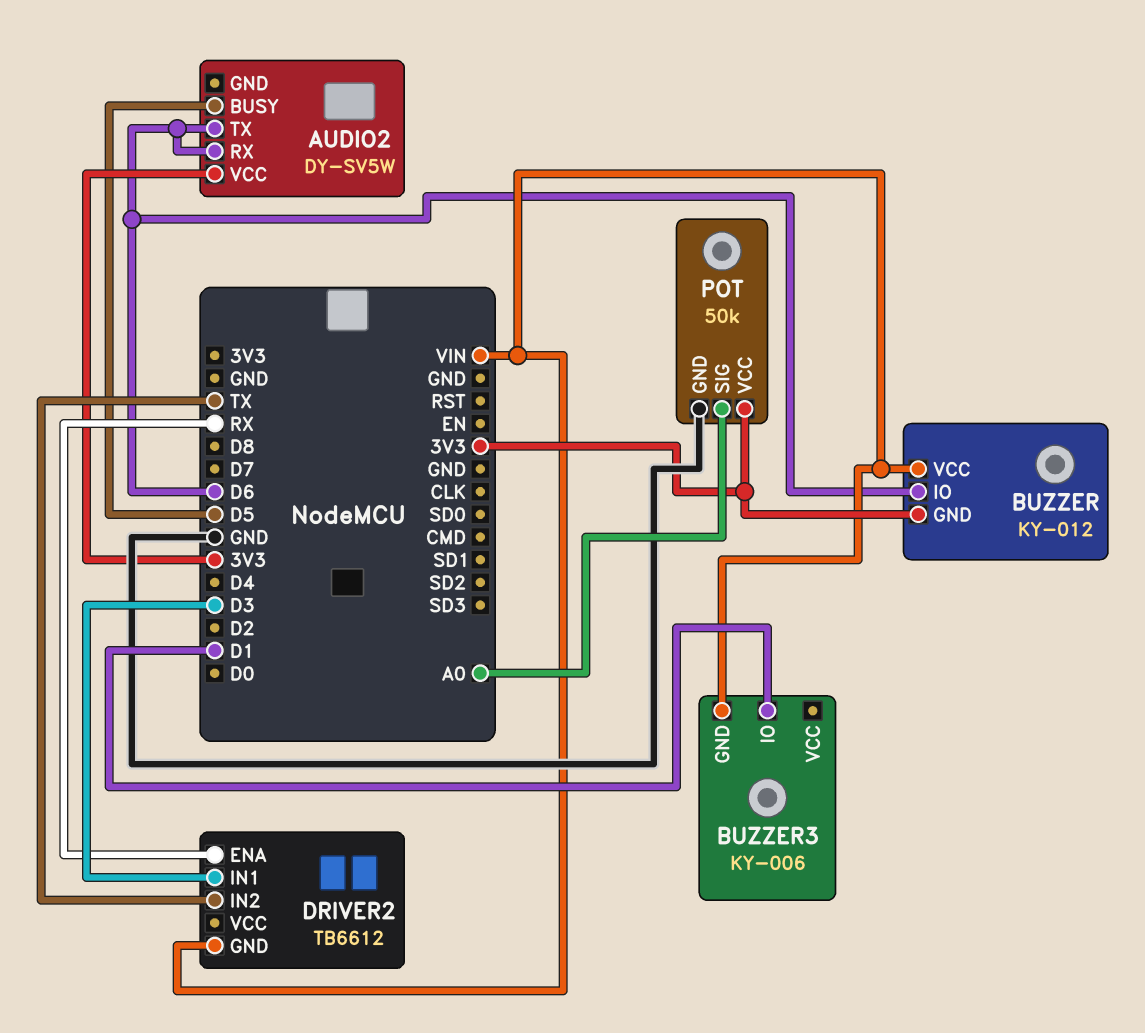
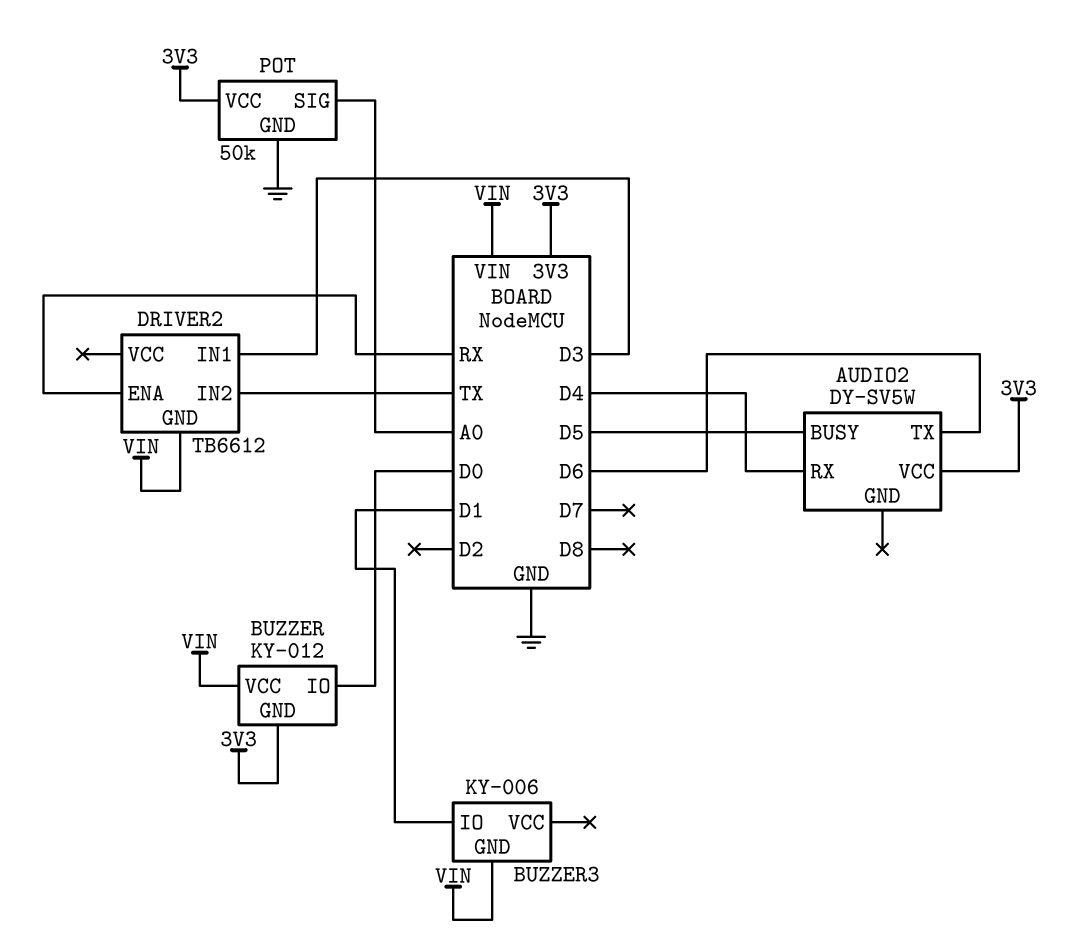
AUDIO2 pin RX: D6 -> D4
BUZZER pin IO: D6 -> D0

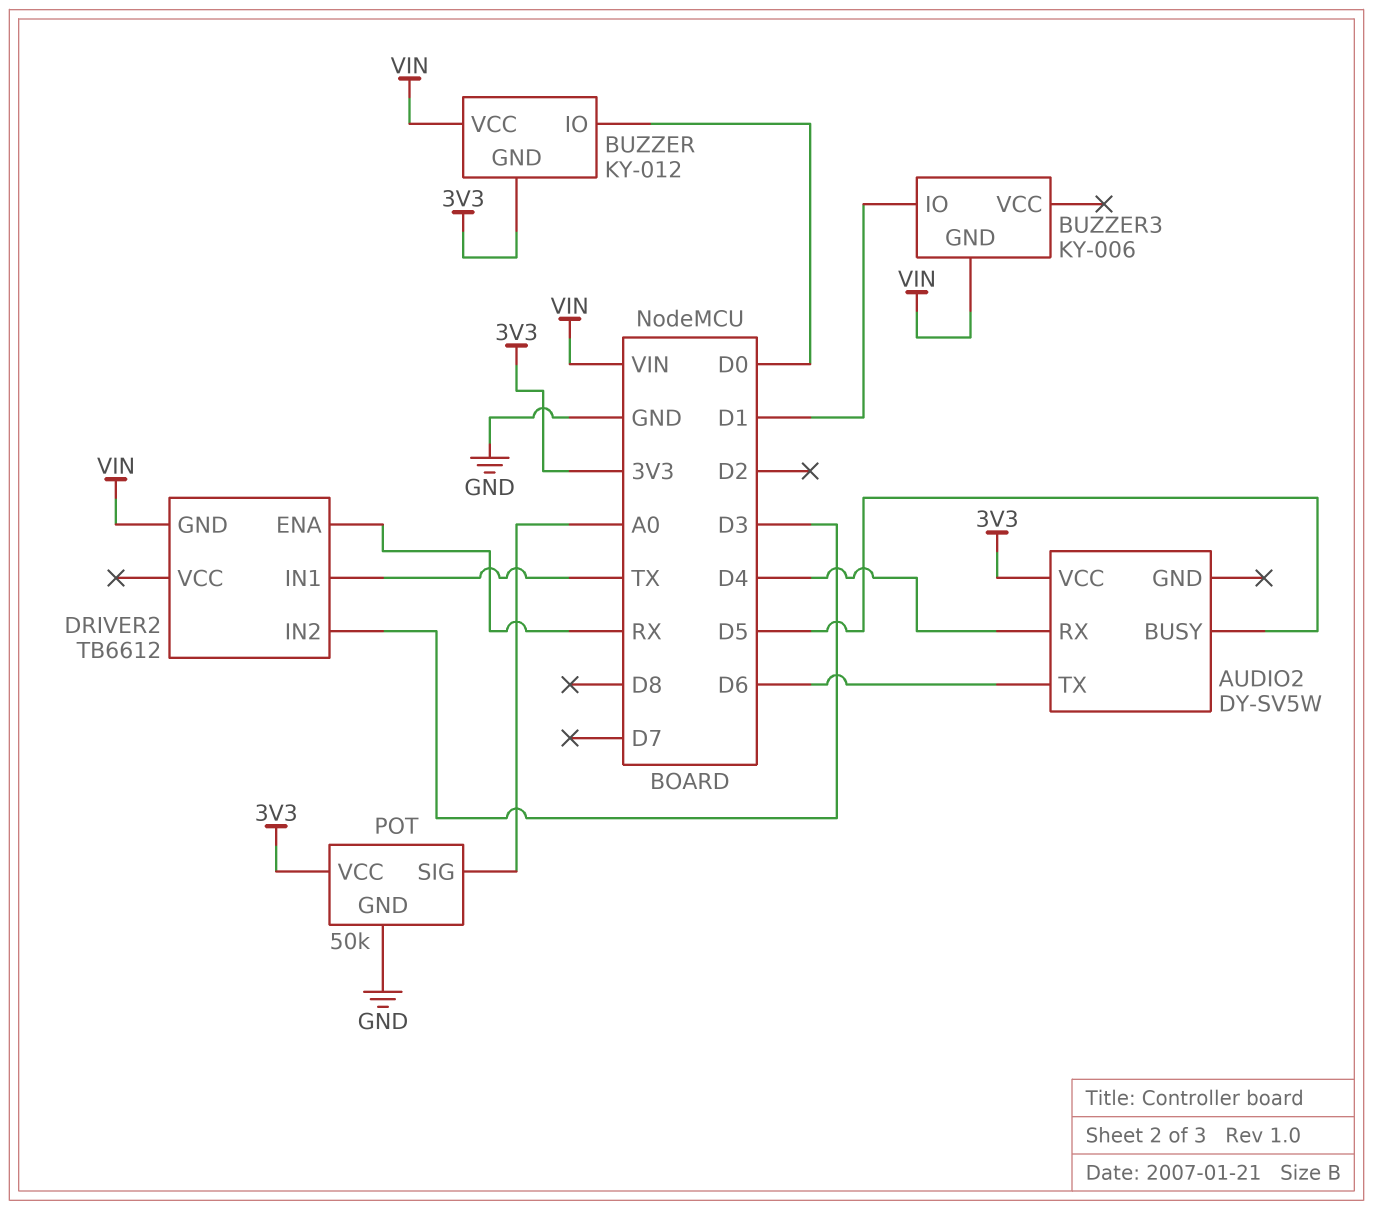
DRIVER2 pin IN1: D3 -> TX
DRIVER2 pin IN2: TX -> D3

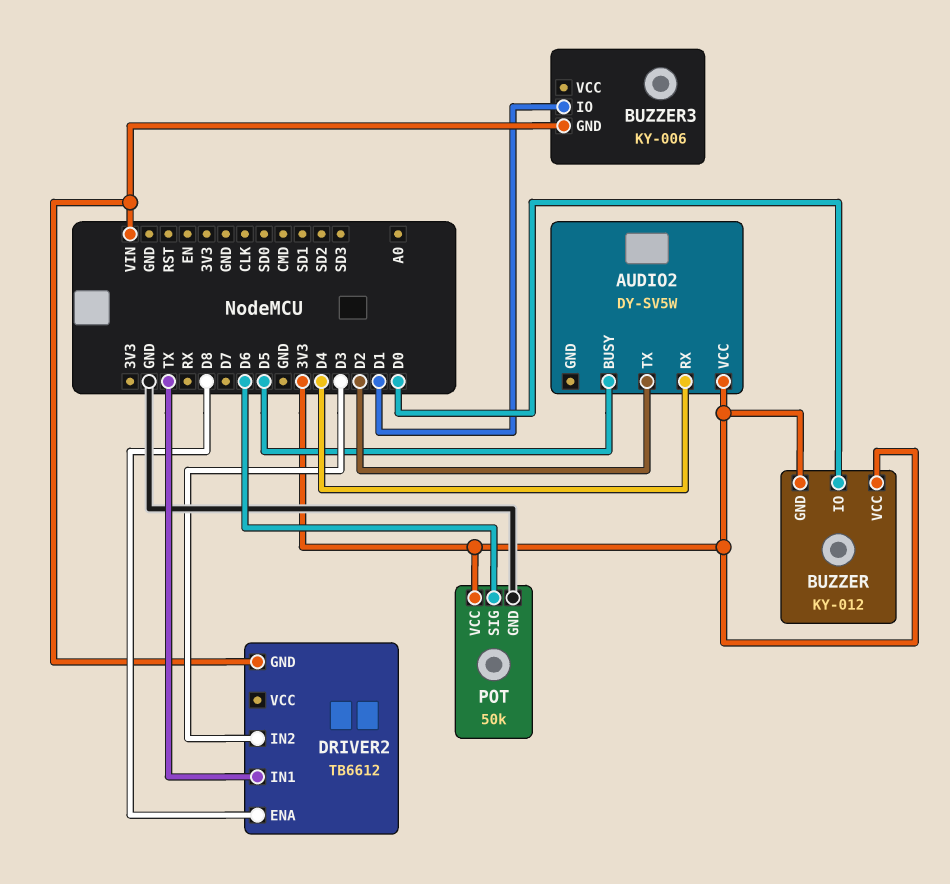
AUDIO2 pin TX: D6 -> D2
BUZZER pin VCC: VIN -> 3V3
DRIVER2 pin ENA: RX -> D8
POT pin SIG: A0 -> D6

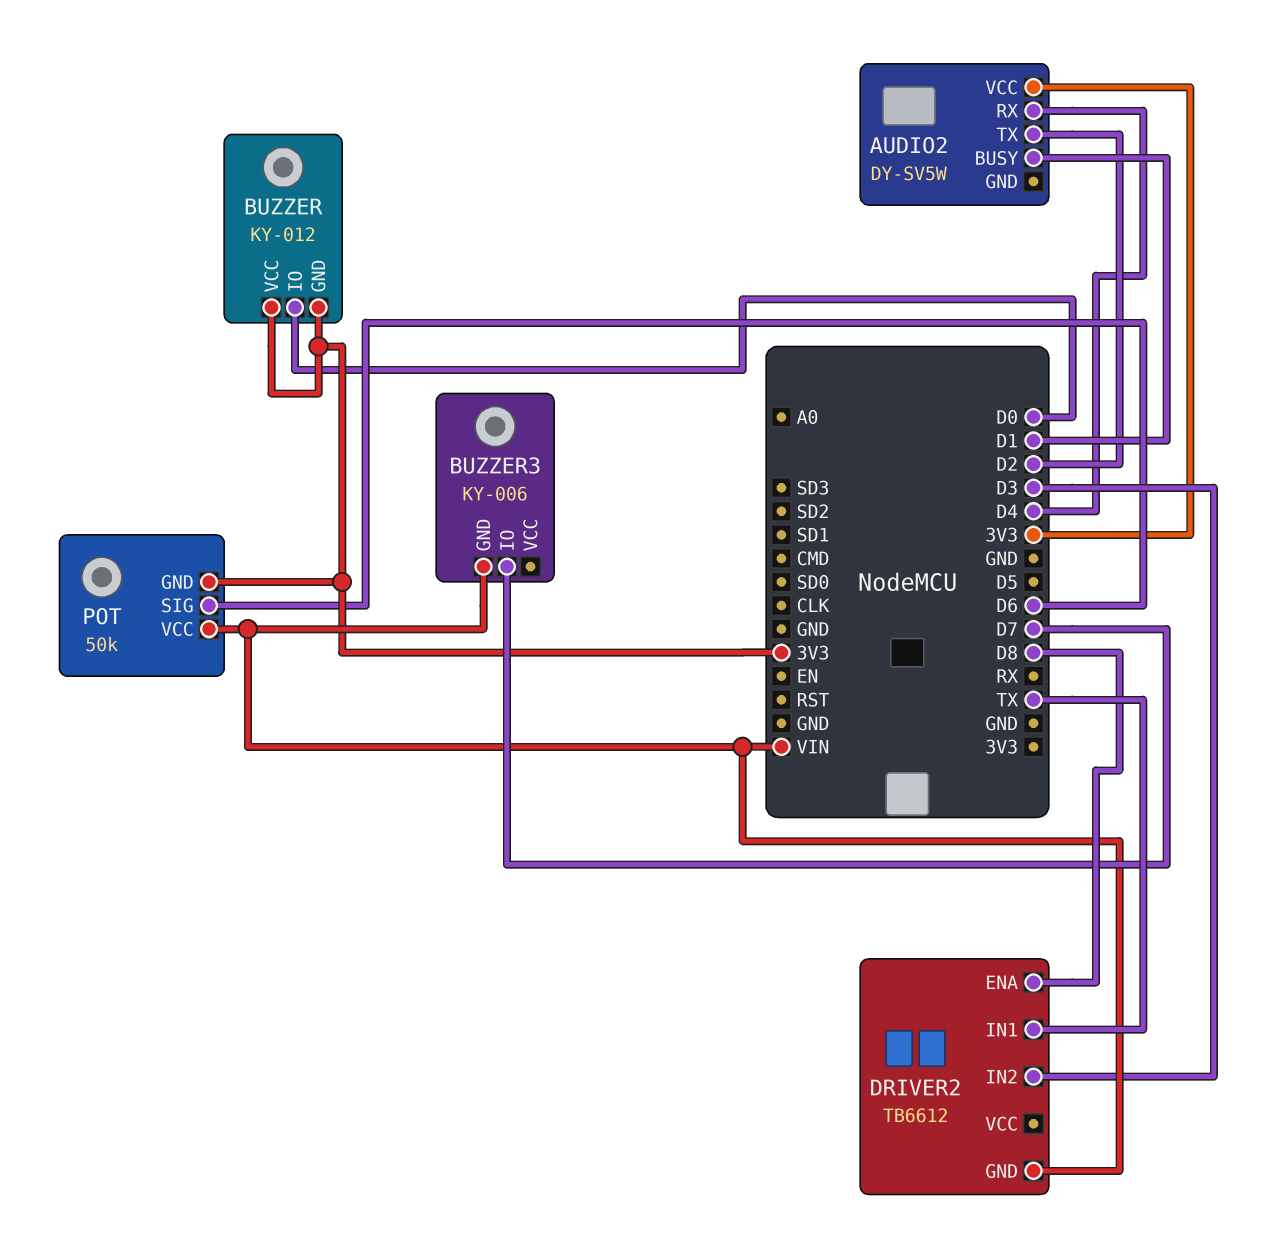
AUDIO2 pin BUSY: D5 -> D1
BUZZER3 pin IO: D1 -> D7
POT pin GND: GND -> 3V3
POT pin VCC: 3V3 -> VIN

